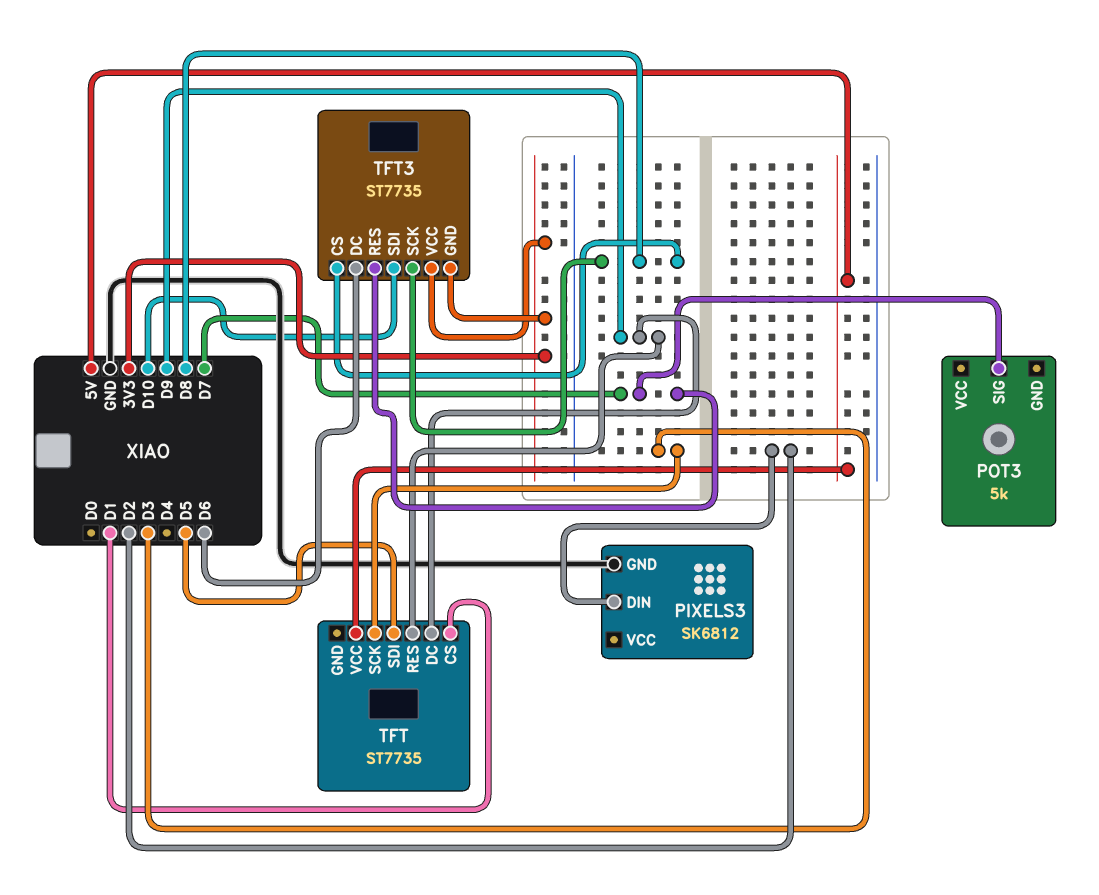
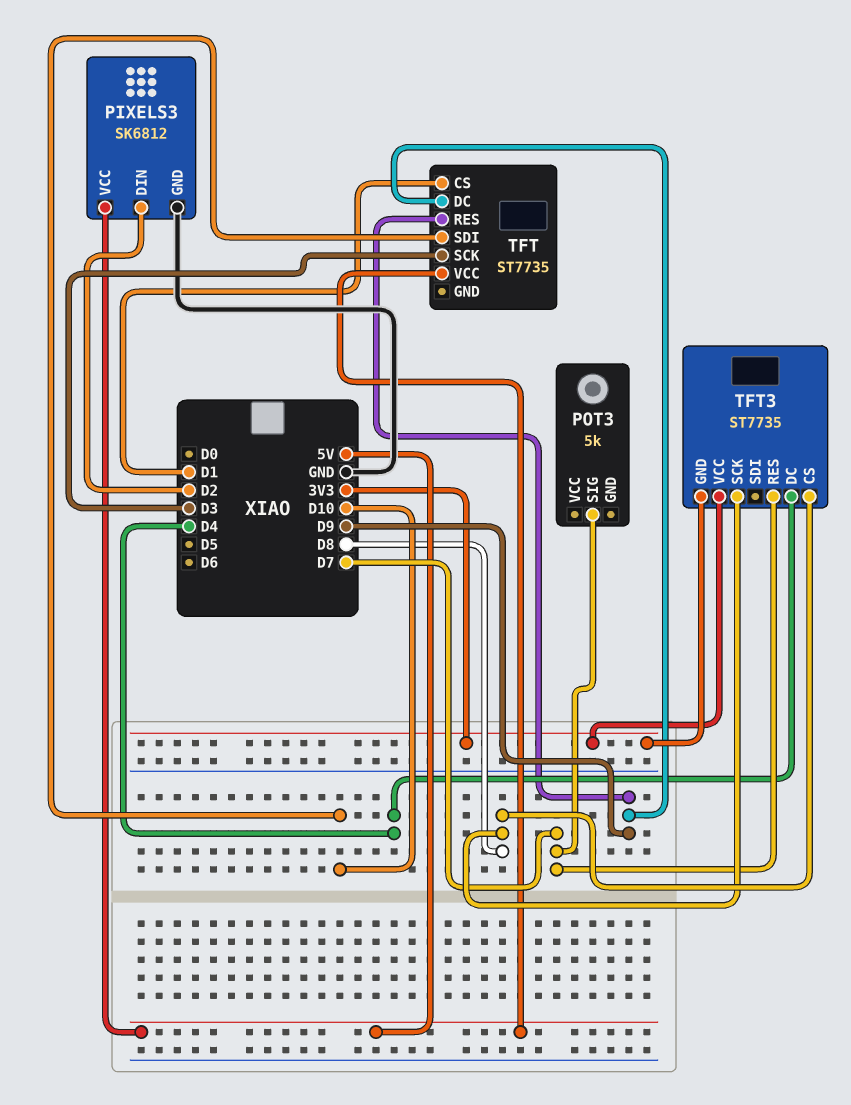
PIXELS3 pin VCC: none -> 5V
TFT pin SDI: D5 -> D10
TFT3 pin DC: D6 -> D4
TFT3 pin SDI: D10 -> none

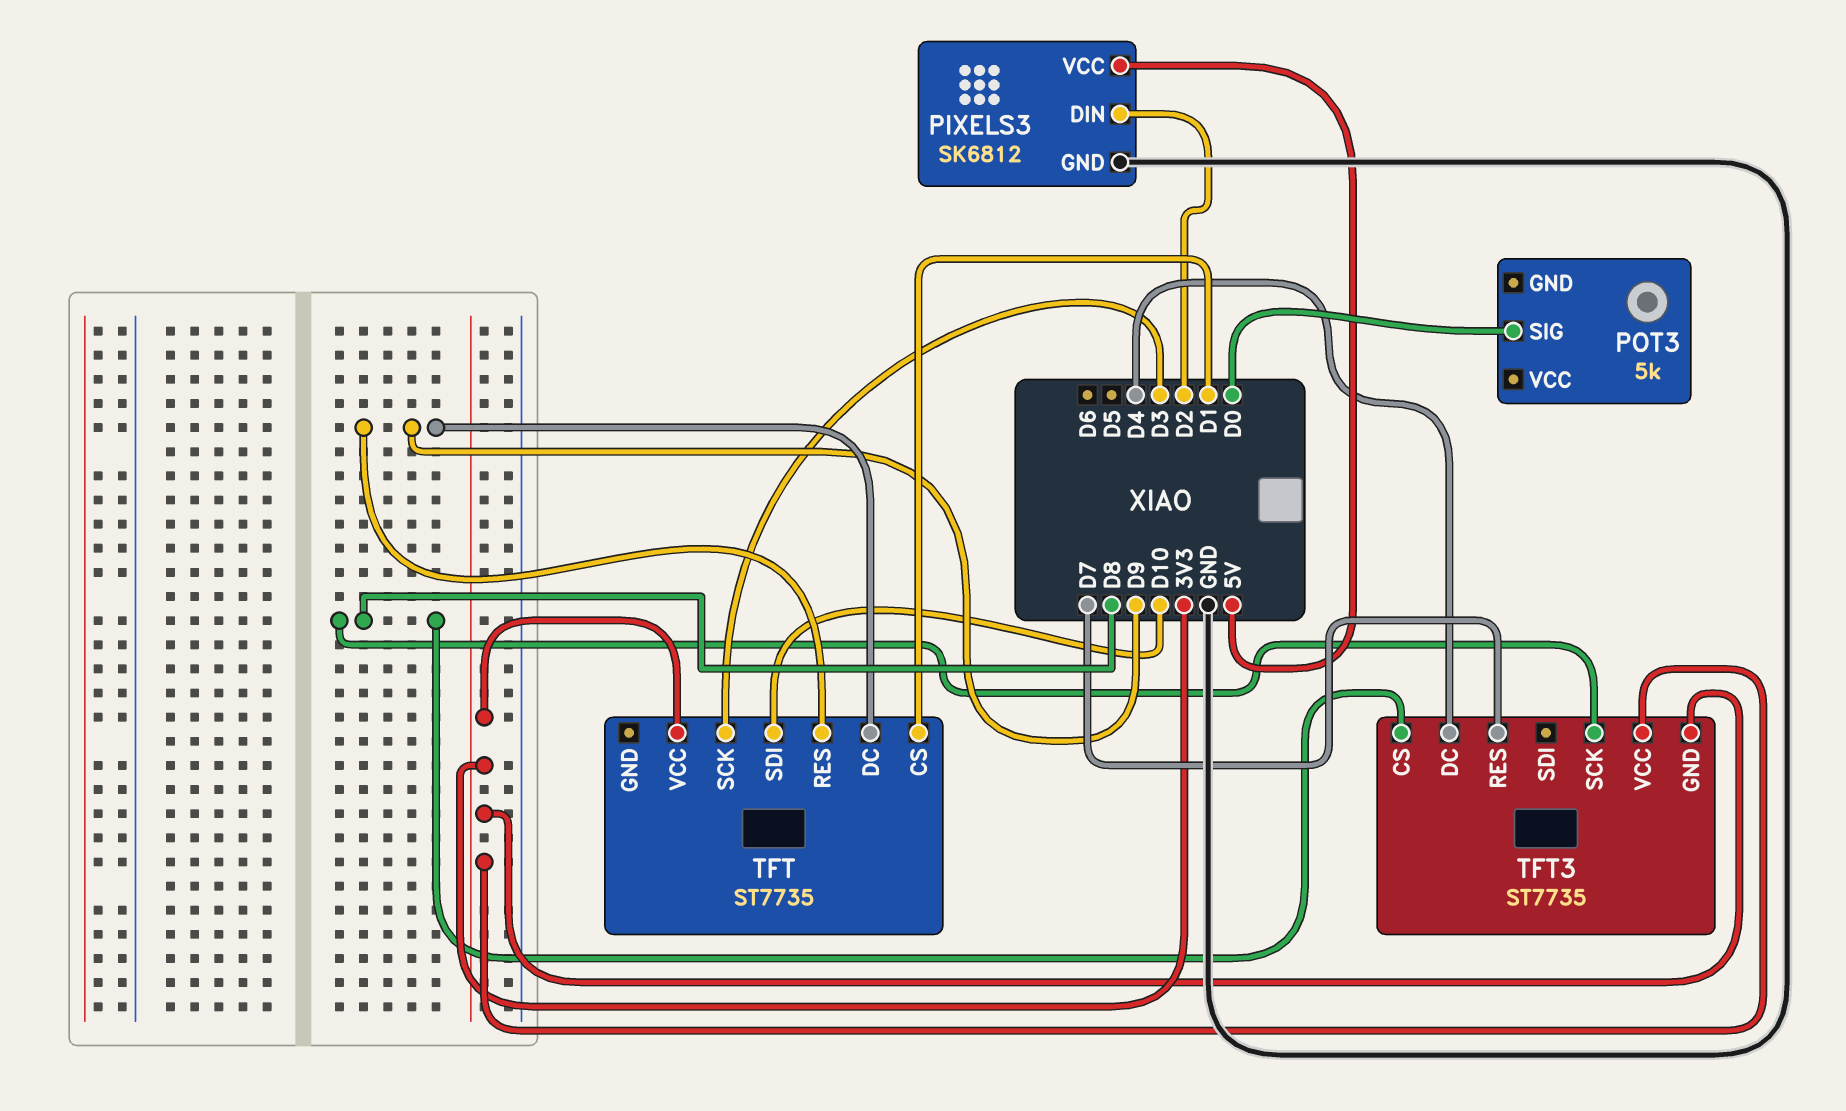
POT3 pin SIG: D7 -> D0
TFT pin VCC: 5V -> 3V3

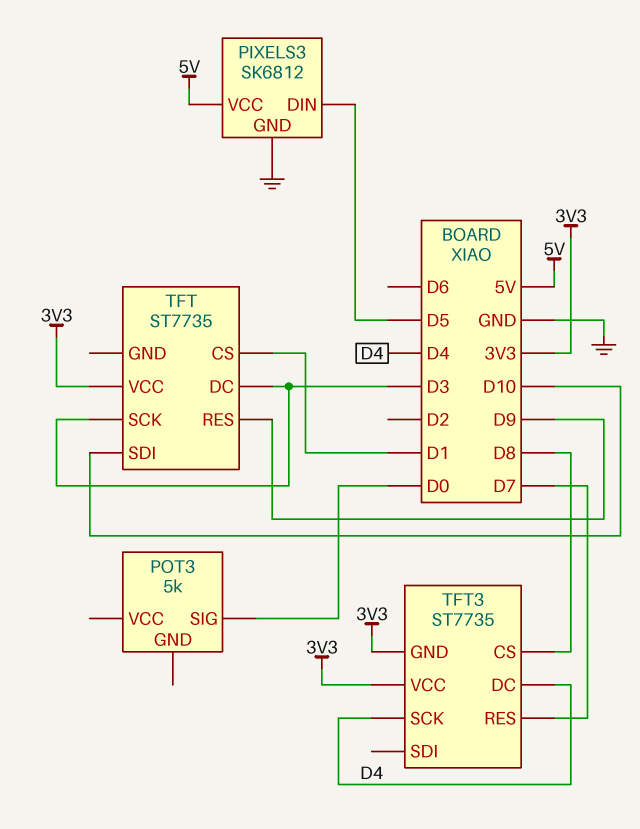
PIXELS3 pin DIN: D2 -> D5
TFT pin DC: D9 -> D3
TFT3 pin SCK: D8 -> D4

